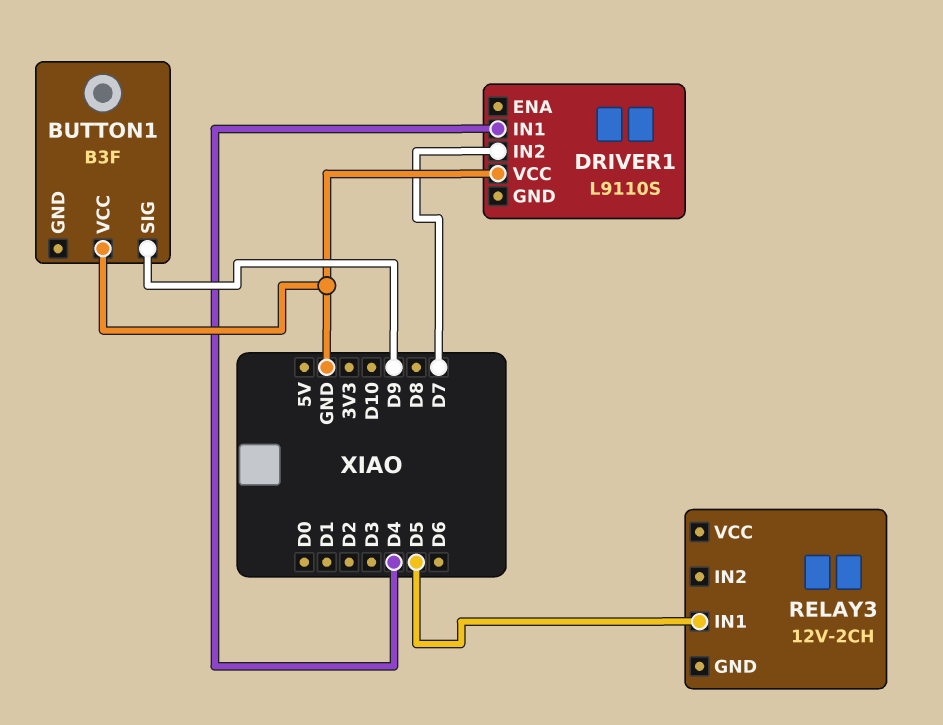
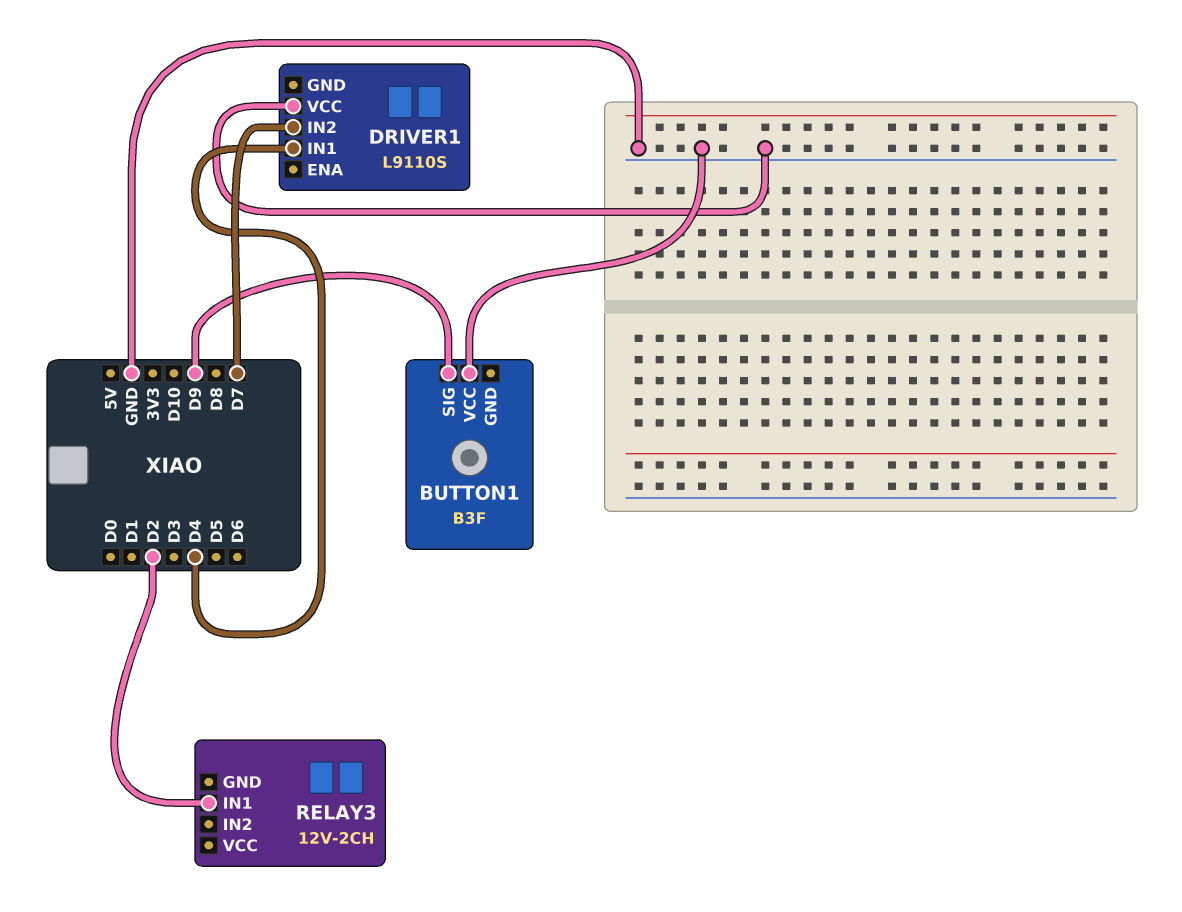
RELAY3 pin IN1: D5 -> D2

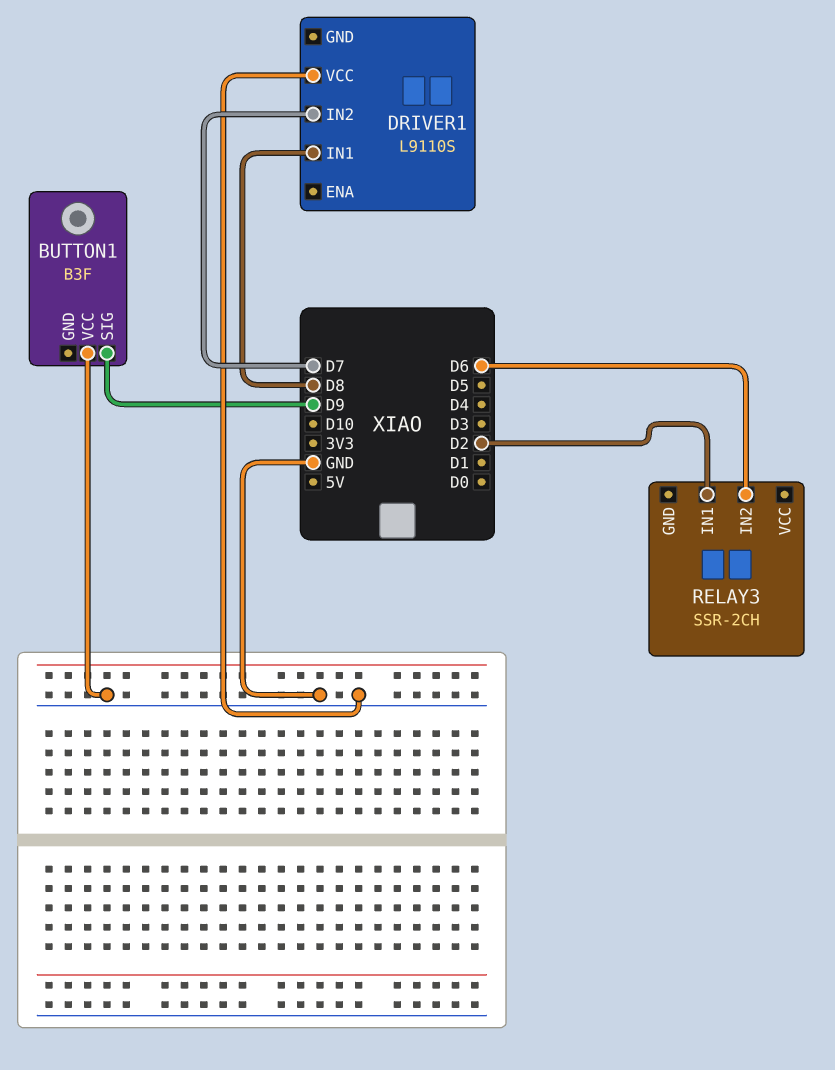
DRIVER1 pin IN1: D4 -> D8
RELAY3: 12V-2CH -> SSR-2CH
RELAY3 pin IN2: none -> D6

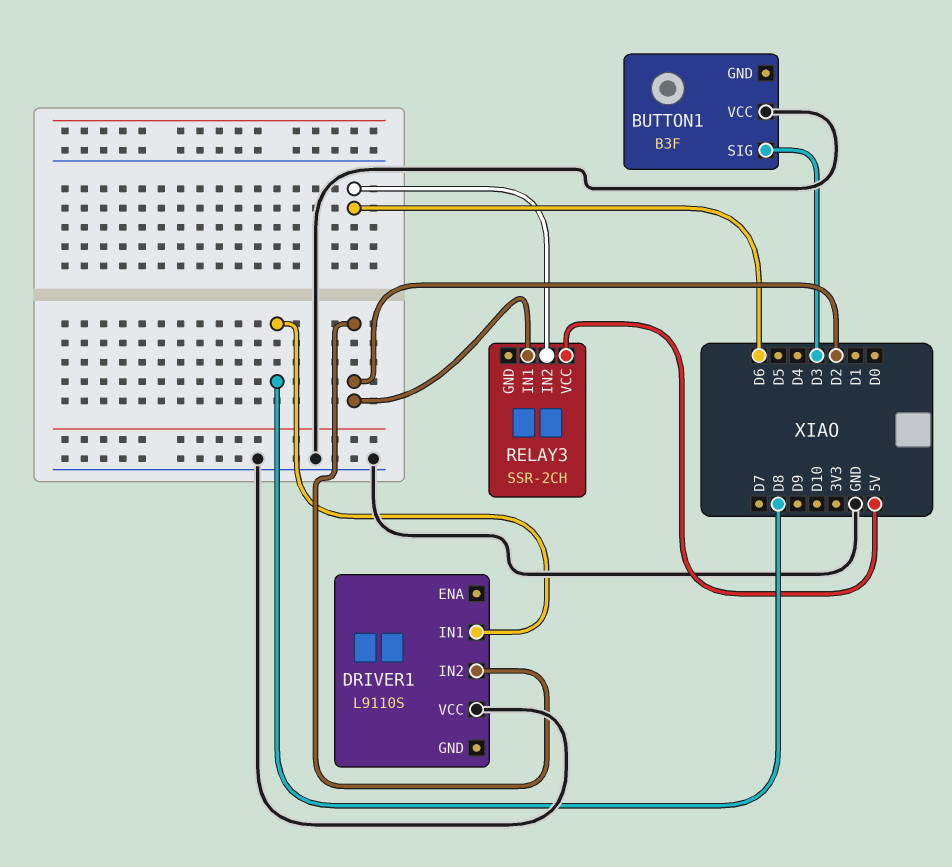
BUTTON1 pin SIG: D9 -> D3
DRIVER1 pin IN2: D7 -> D2
RELAY3 pin VCC: none -> 5V

